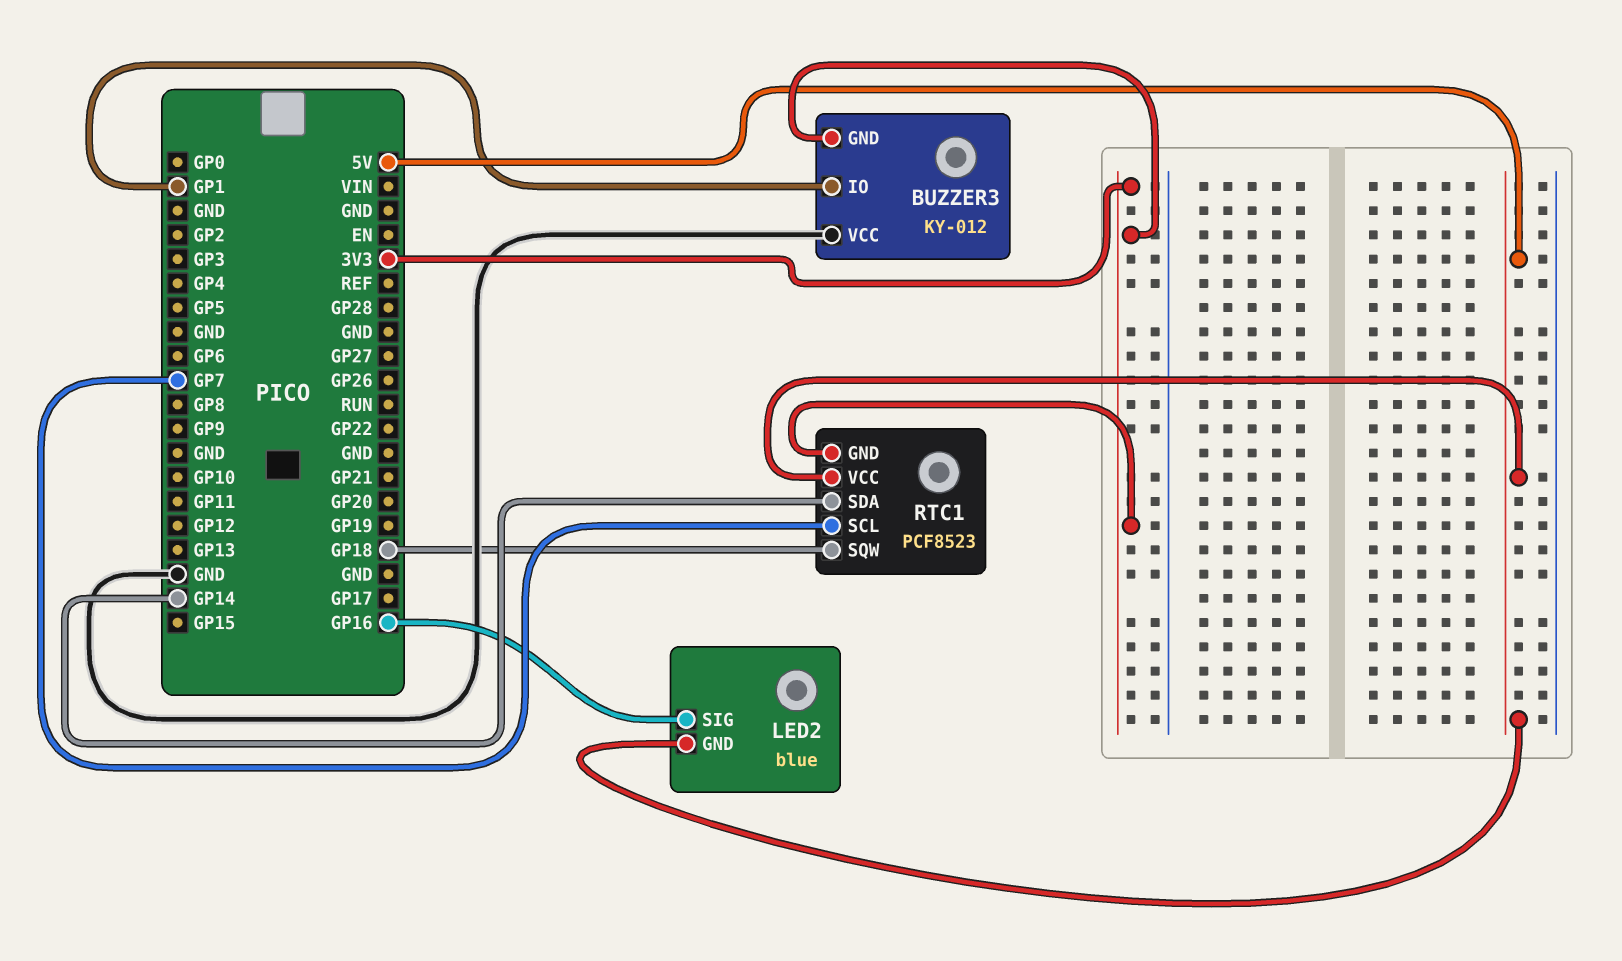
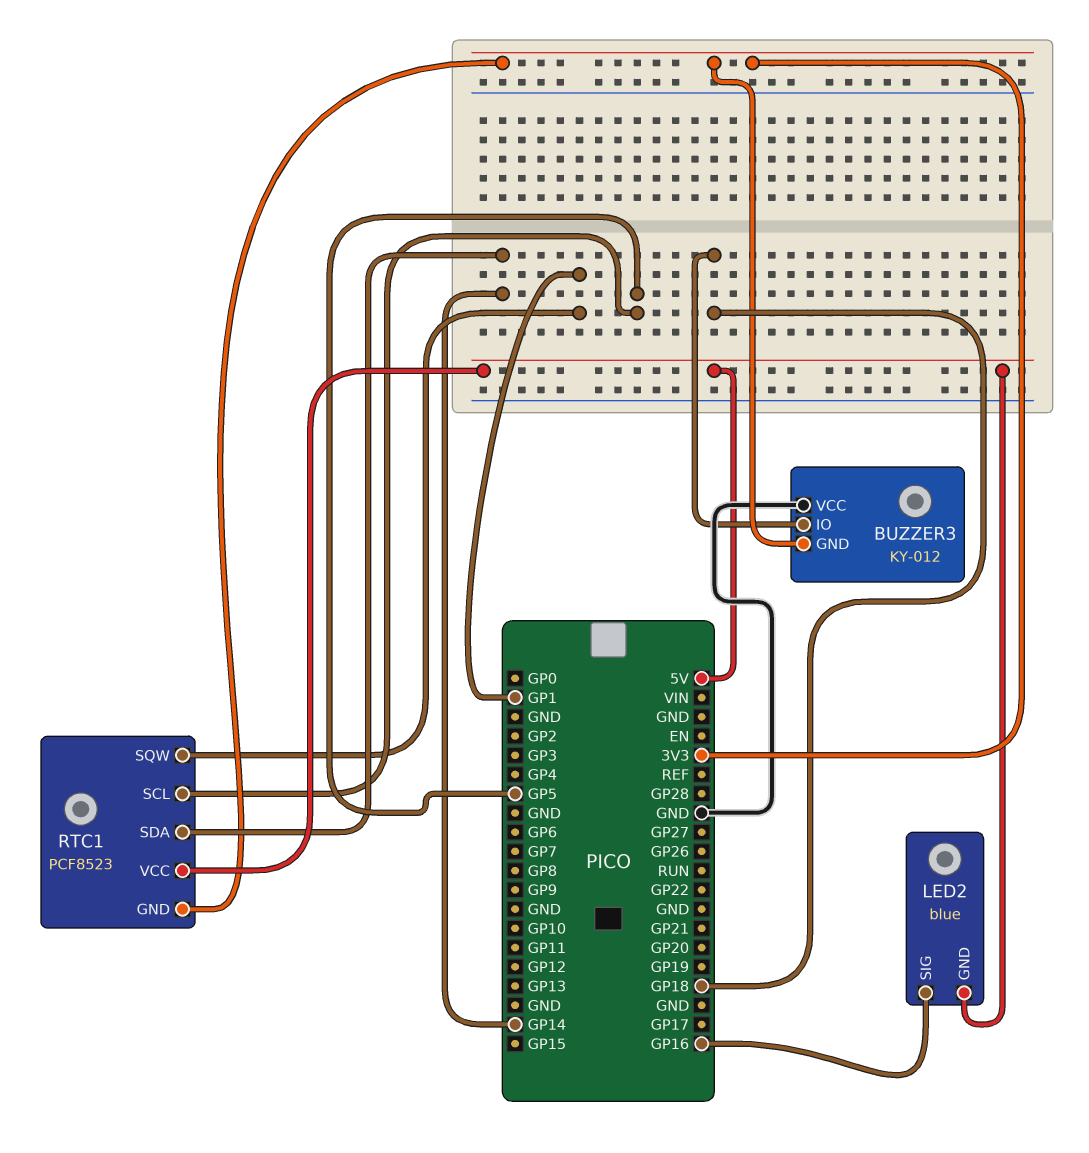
BUZZER3 pin IO: GP1 -> GP18
RTC1 pin SCL: GP7 -> GP5
RTC1 pin SQW: GP18 -> GP1

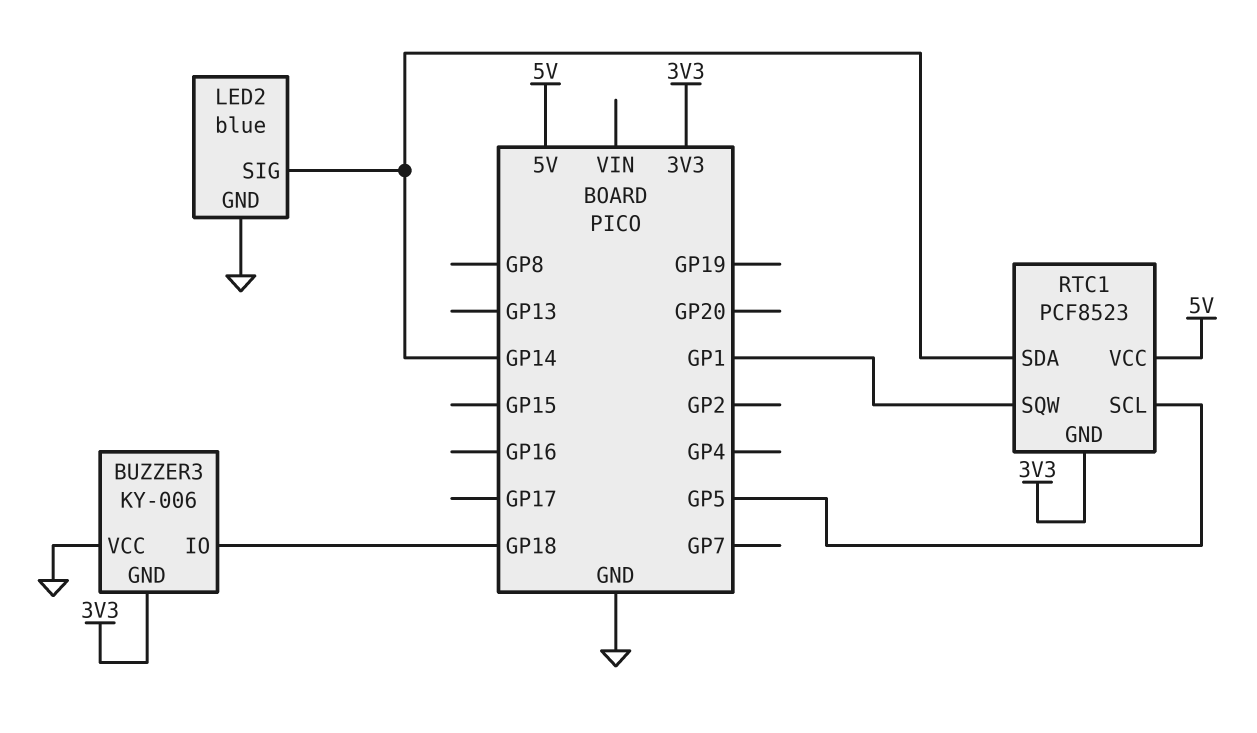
BUZZER3: KY-012 -> KY-006
LED2 pin GND: 5V -> GND
LED2 pin SIG: GP16 -> GP14

